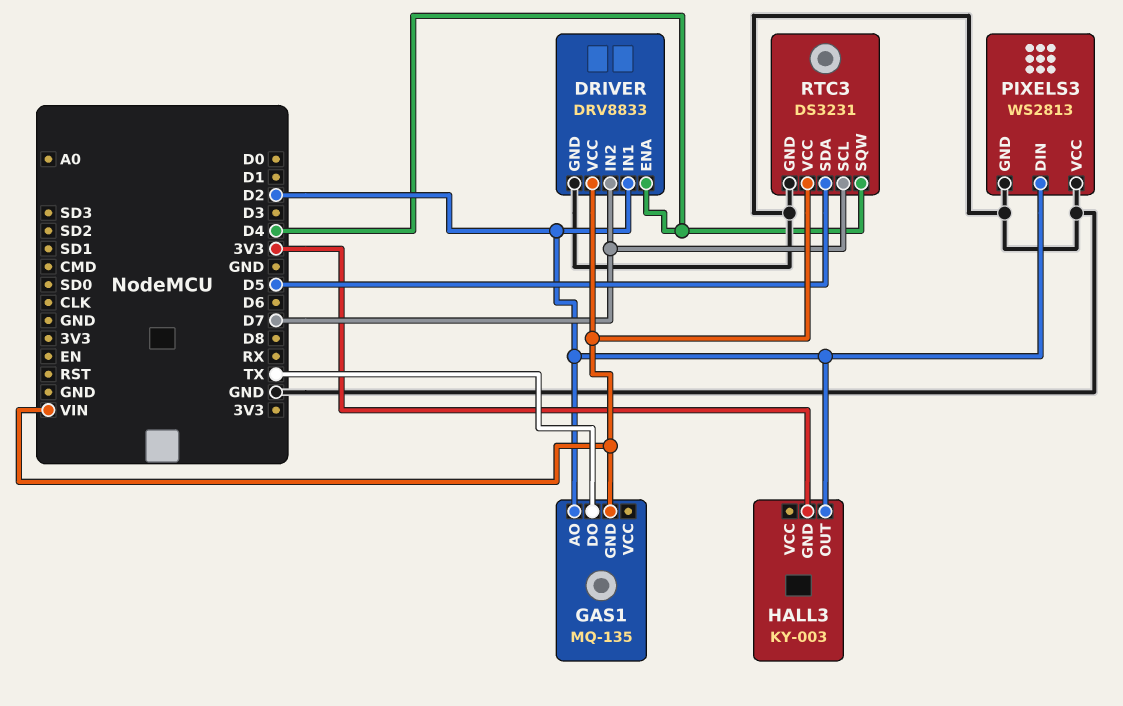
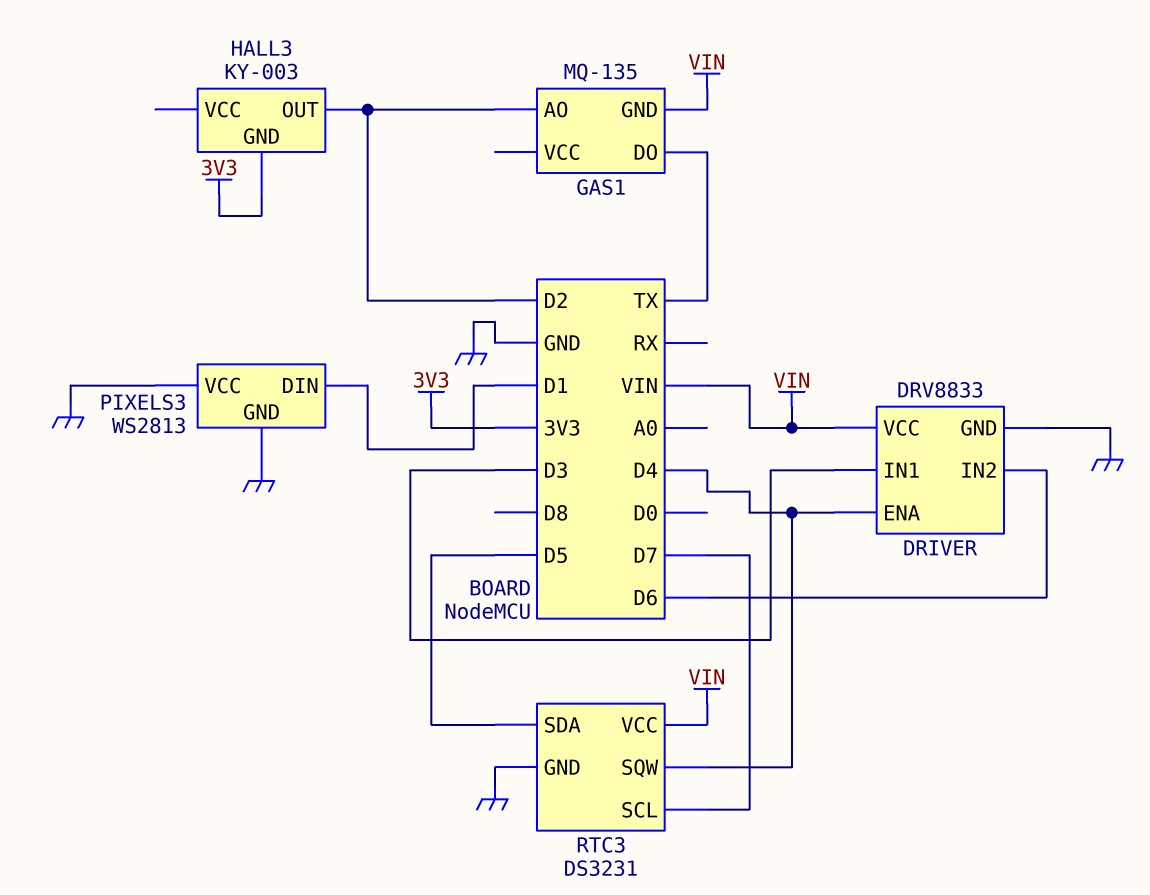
DRIVER pin IN1: D2 -> D3
DRIVER pin IN2: D7 -> D6
PIXELS3 pin DIN: D2 -> D1

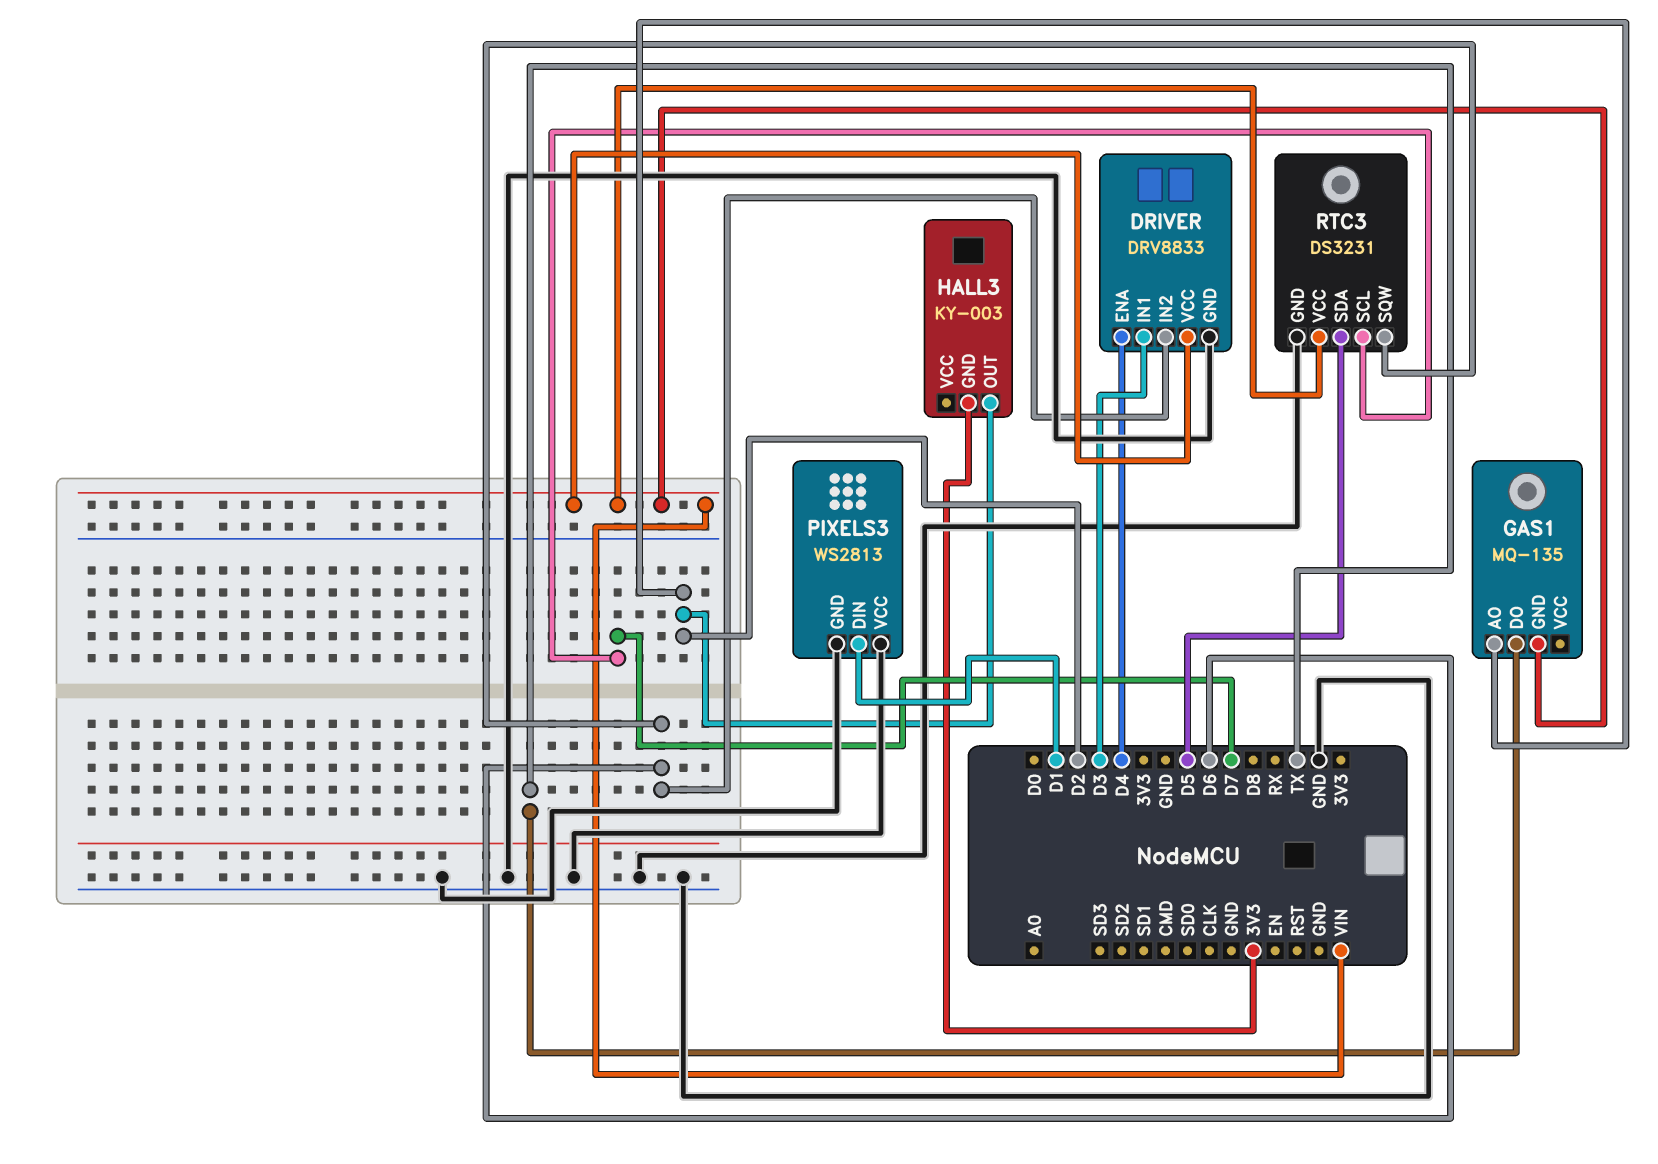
RTC3 pin SQW: D4 -> D6

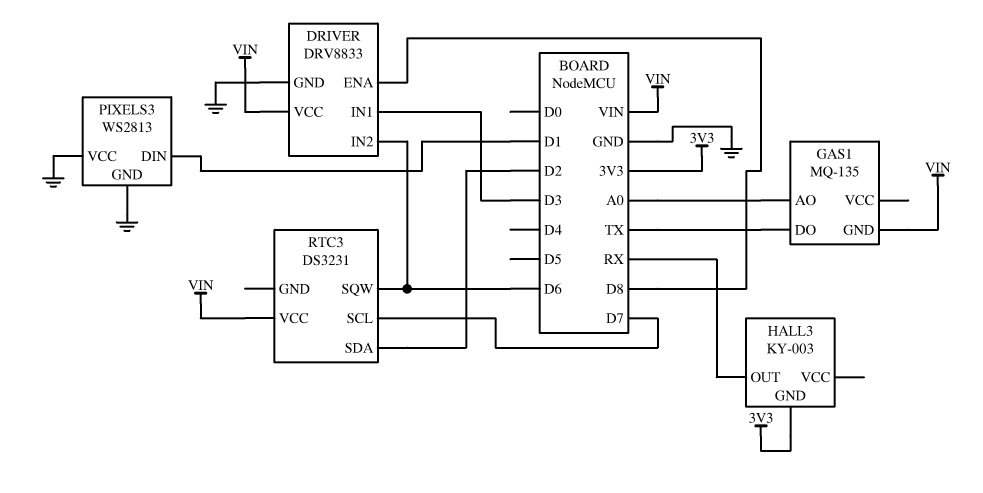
DRIVER pin ENA: D4 -> D8
GAS1 pin AO: D2 -> A0
HALL3 pin OUT: D2 -> RX
RTC3 pin GND: GND -> none
RTC3 pin SDA: D5 -> D2

